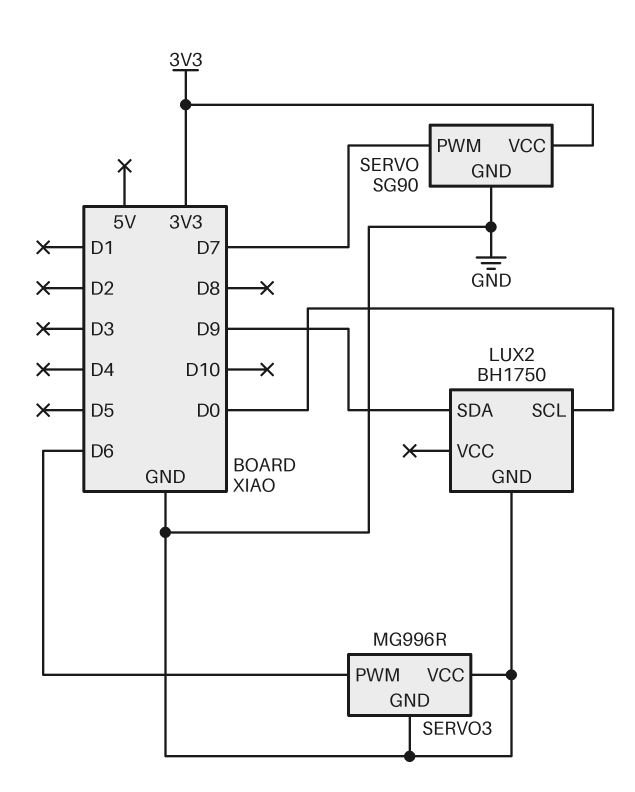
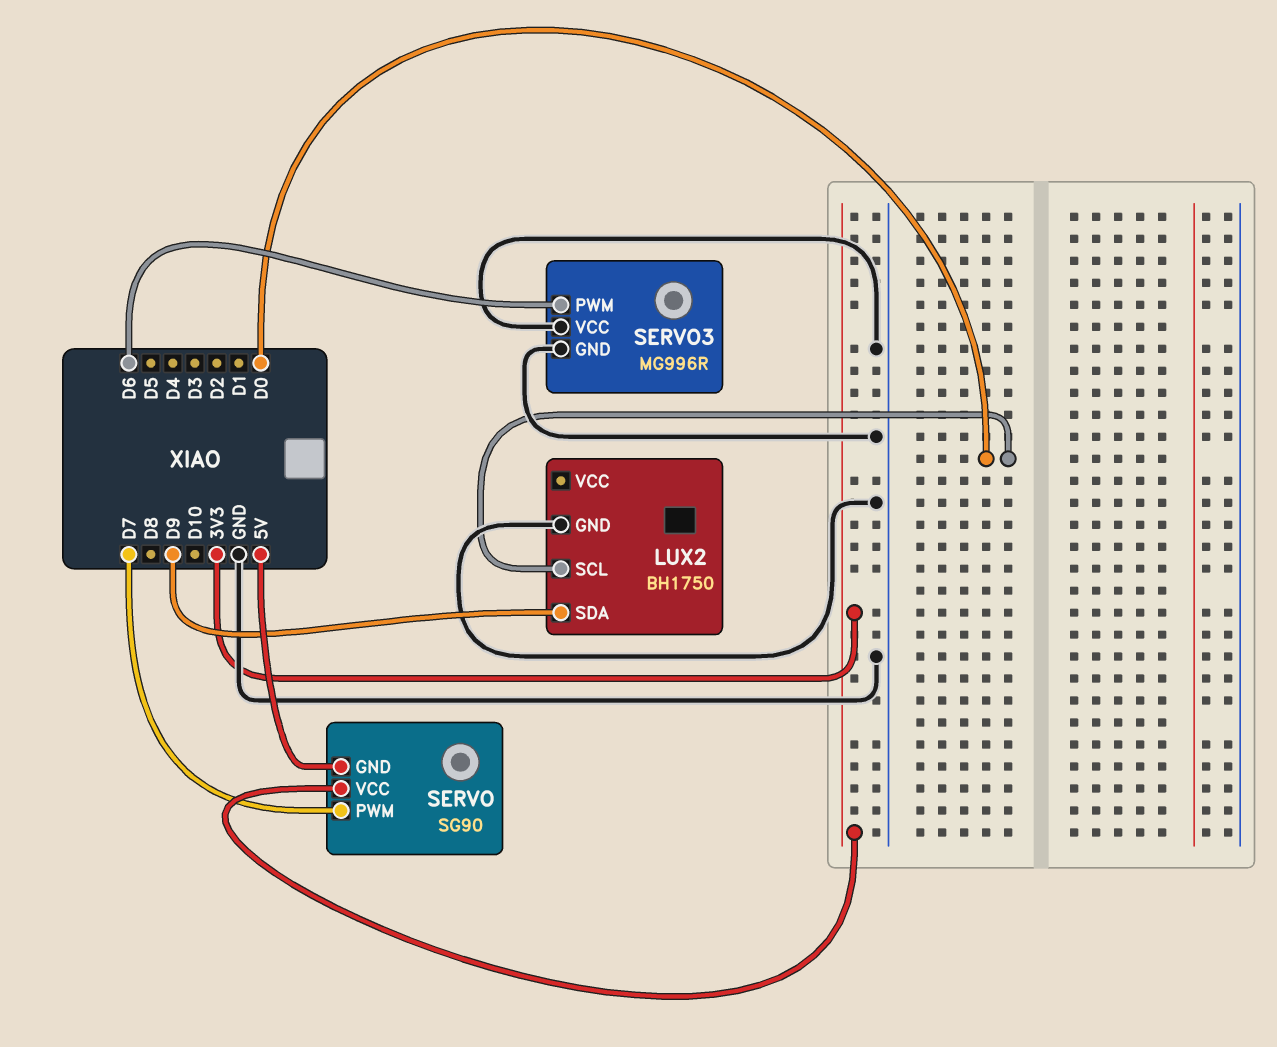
SERVO pin GND: GND -> 5V

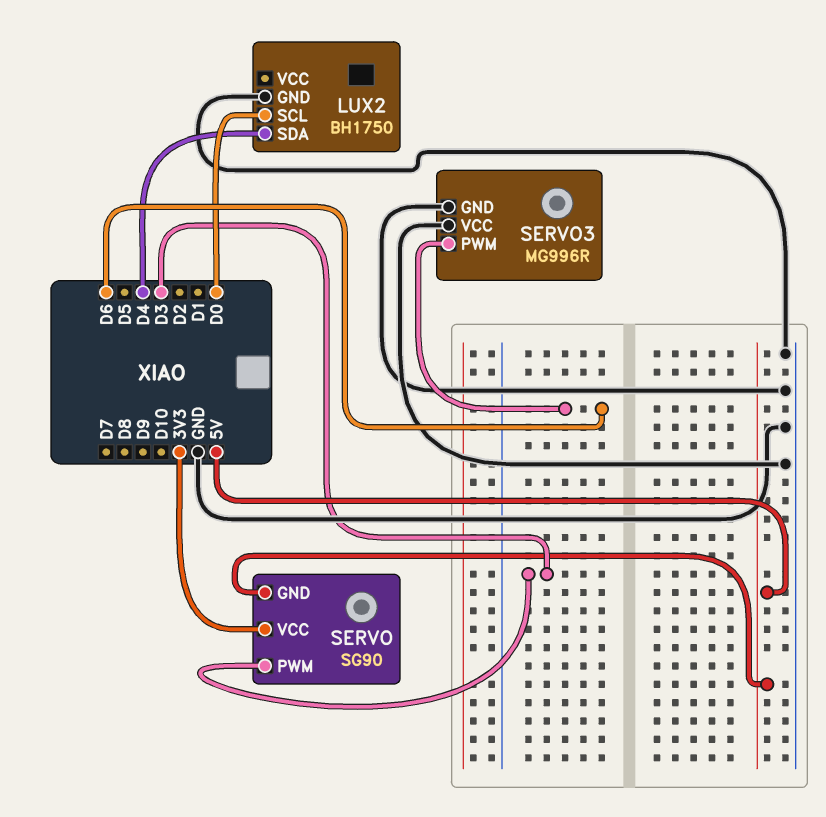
LUX2 pin SDA: D9 -> D4
SERVO pin PWM: D7 -> D3

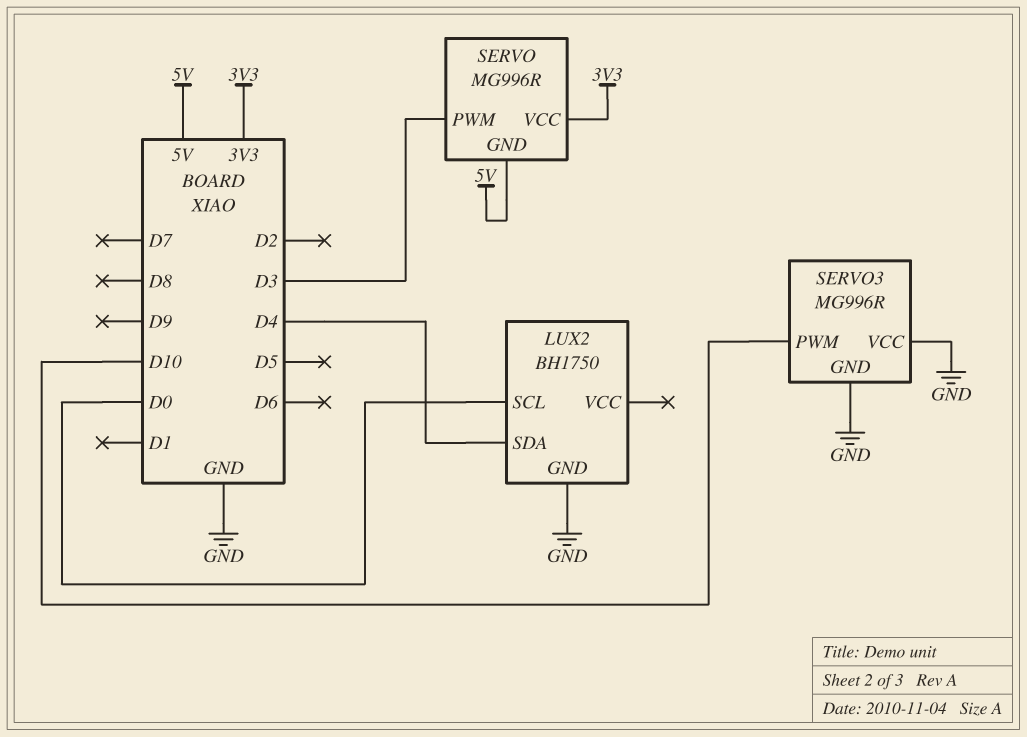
SERVO: SG90 -> MG996R
SERVO3 pin PWM: D6 -> D10

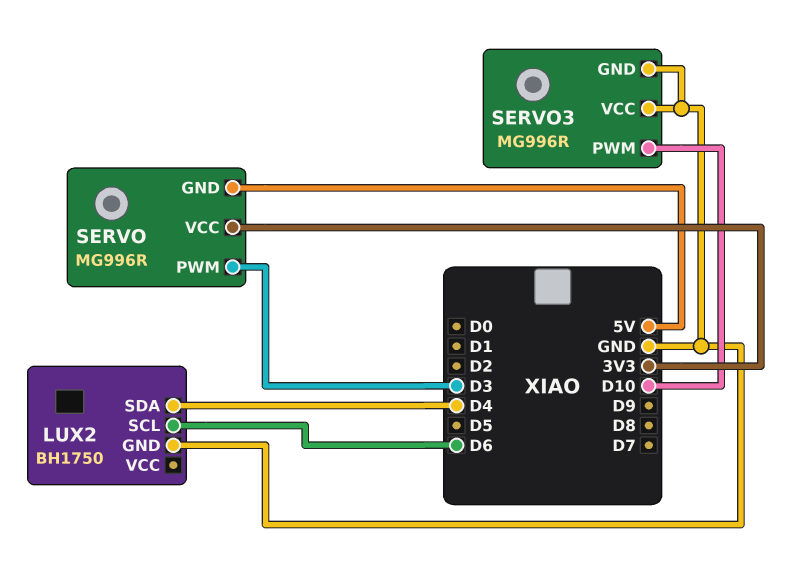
LUX2 pin SCL: D0 -> D6

